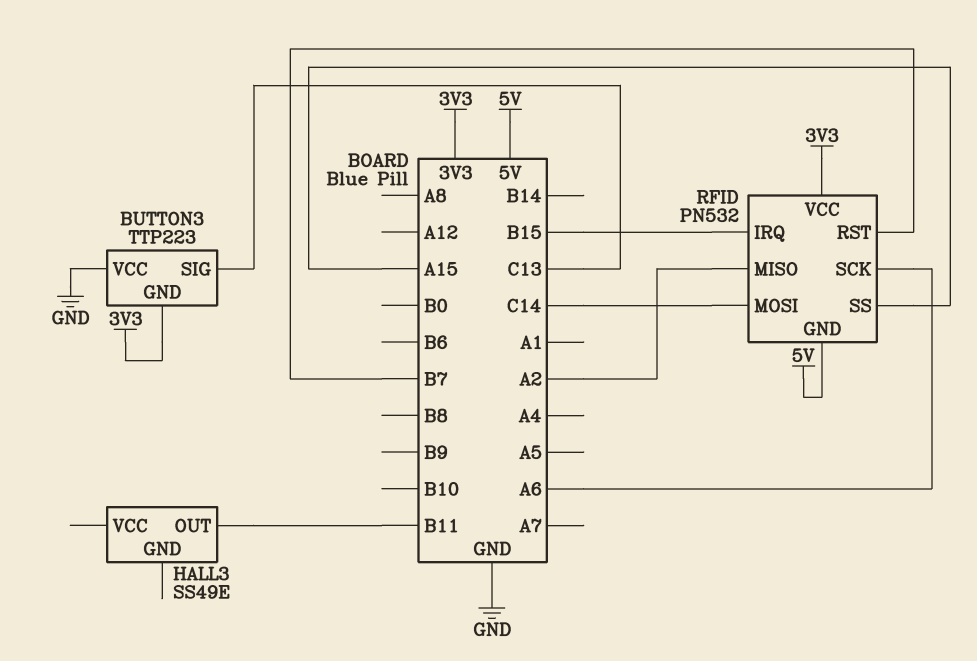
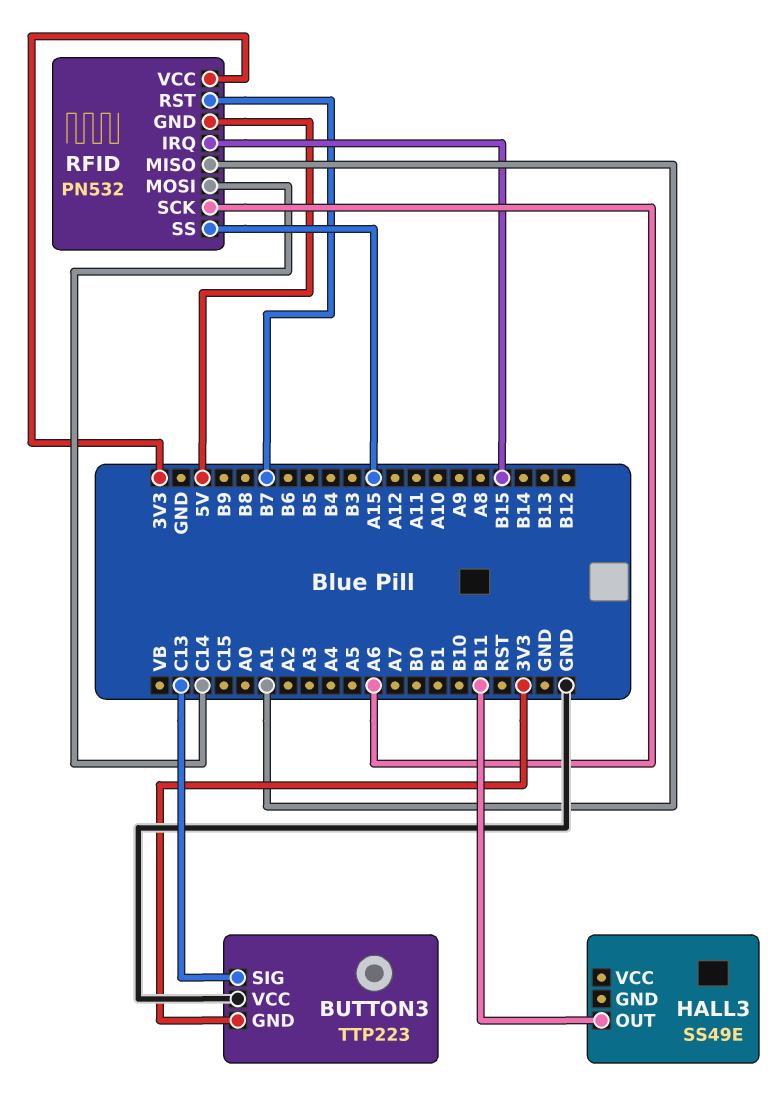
RFID pin MISO: A2 -> A1

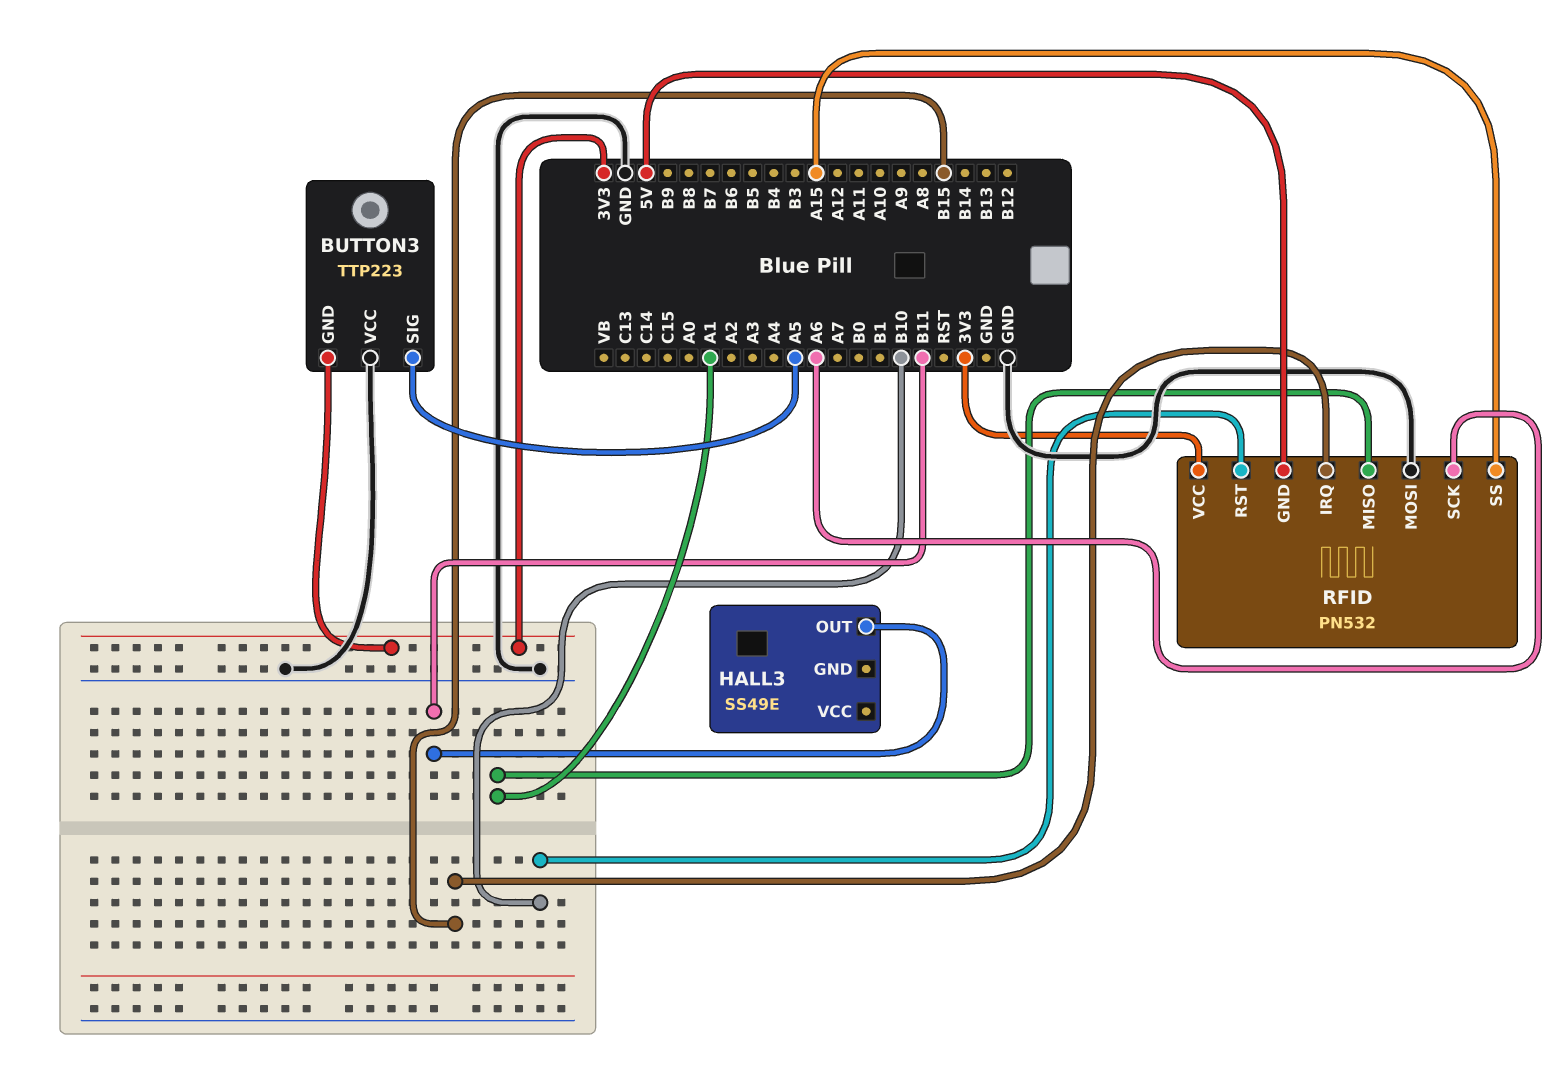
BUTTON3 pin SIG: C13 -> A5
RFID pin MOSI: C14 -> GND
RFID pin RST: B7 -> B10

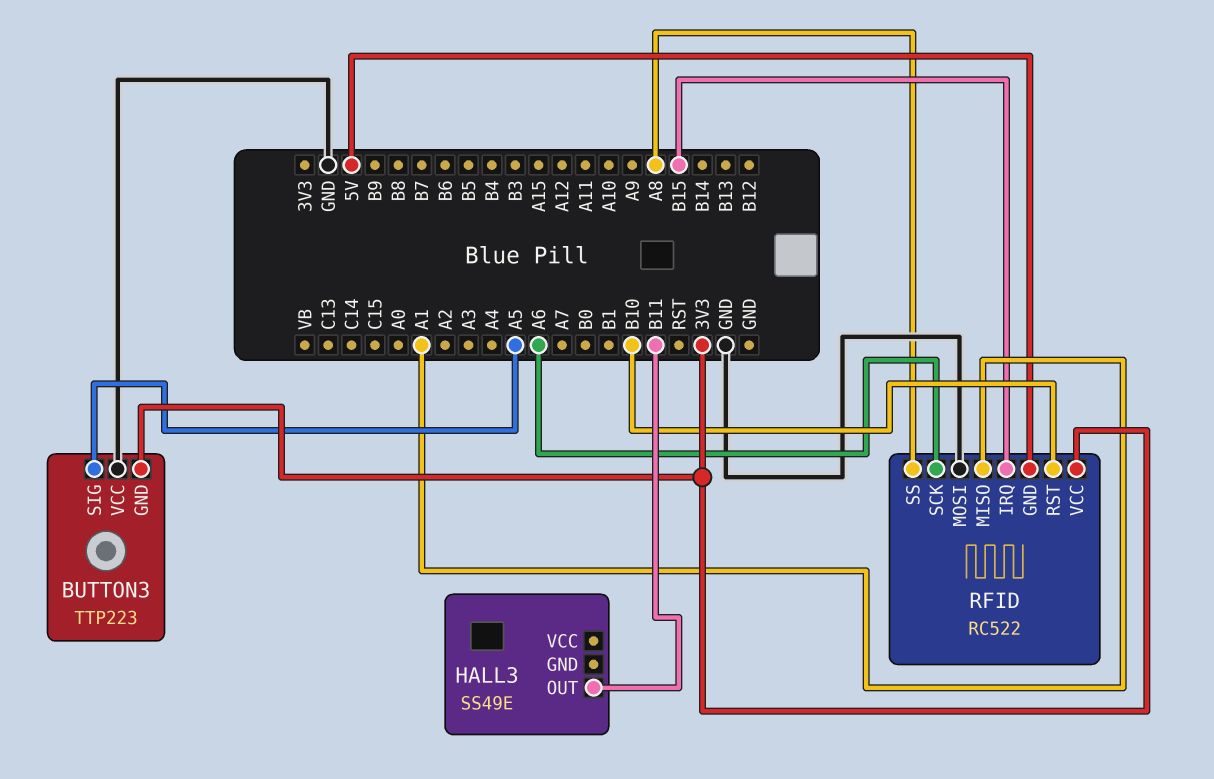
RFID: PN532 -> RC522
RFID pin SS: A15 -> A8

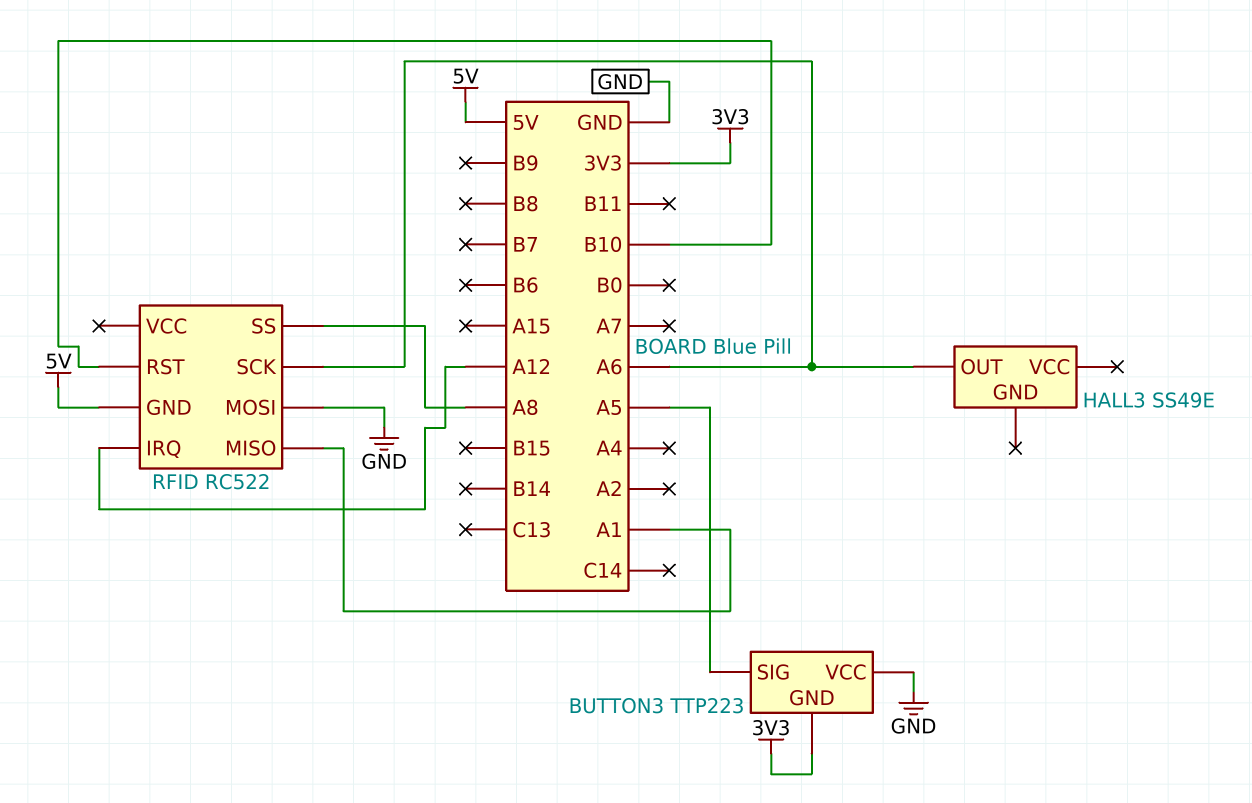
HALL3 pin OUT: B11 -> A6
RFID pin IRQ: B15 -> A12
RFID pin VCC: 3V3 -> none

